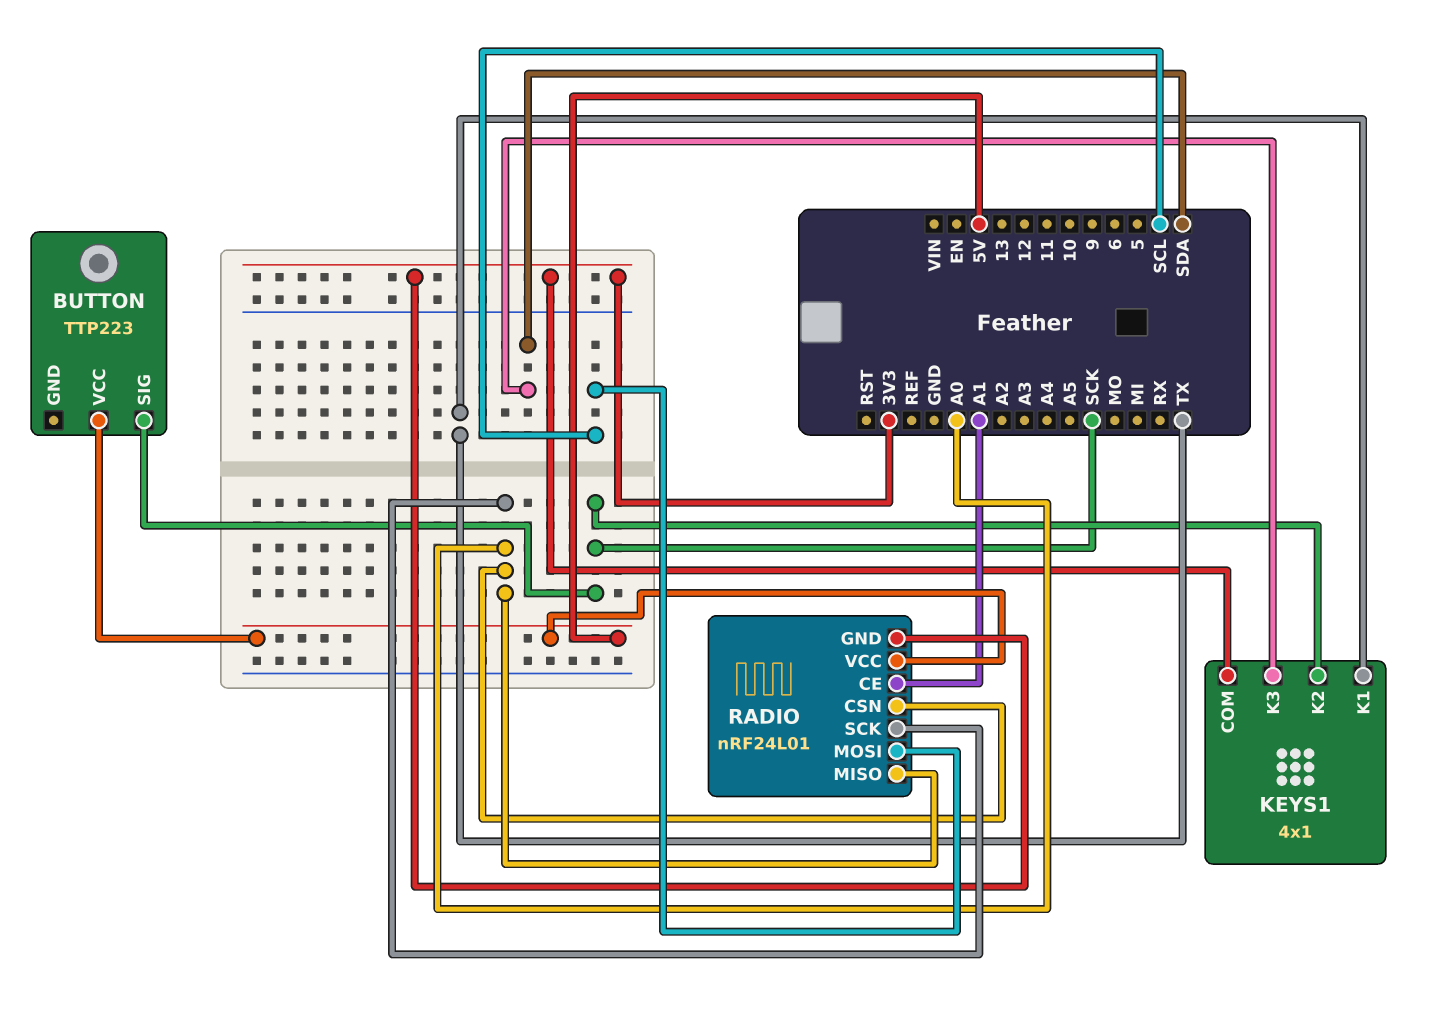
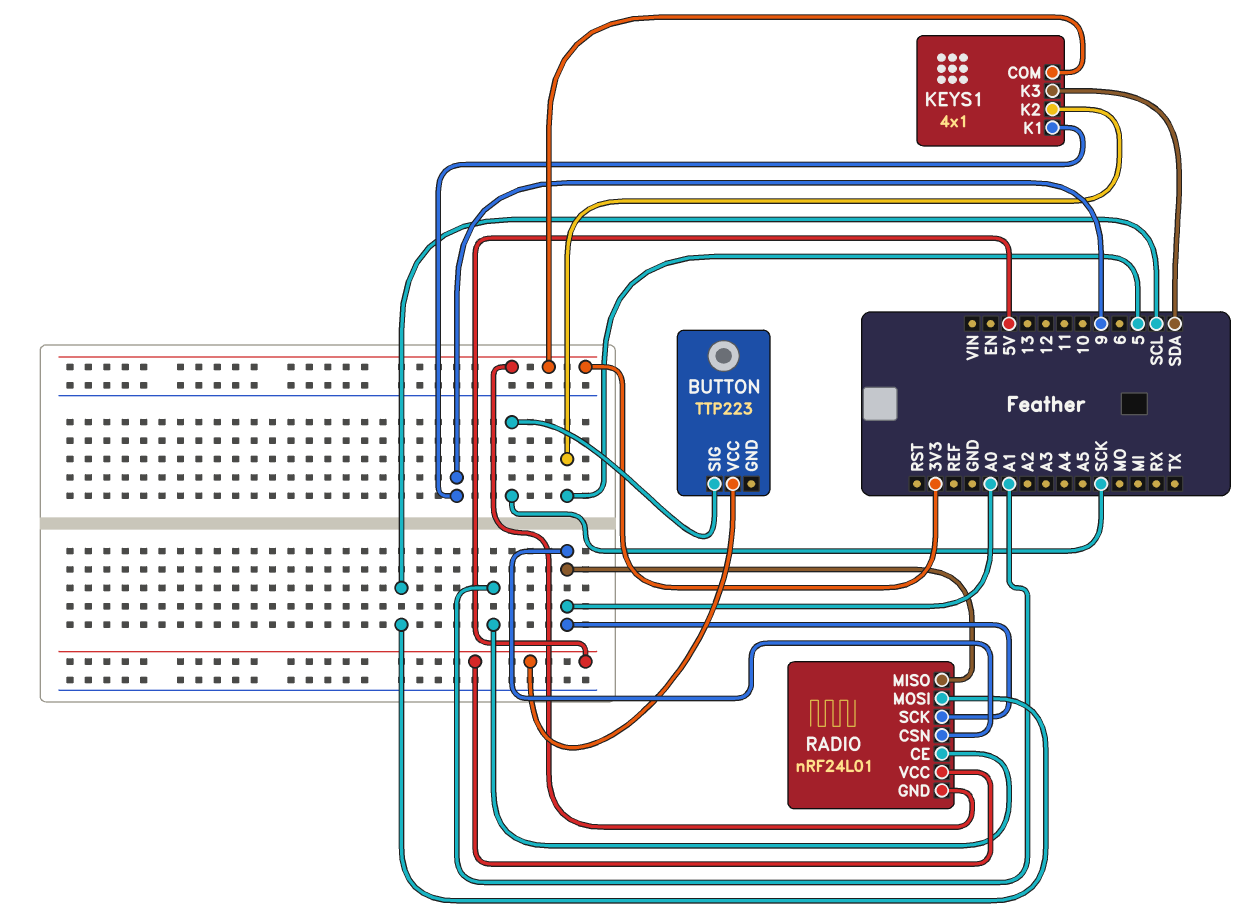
KEYS1 pin K1: TX -> 9
KEYS1 pin K2: SCK -> 5

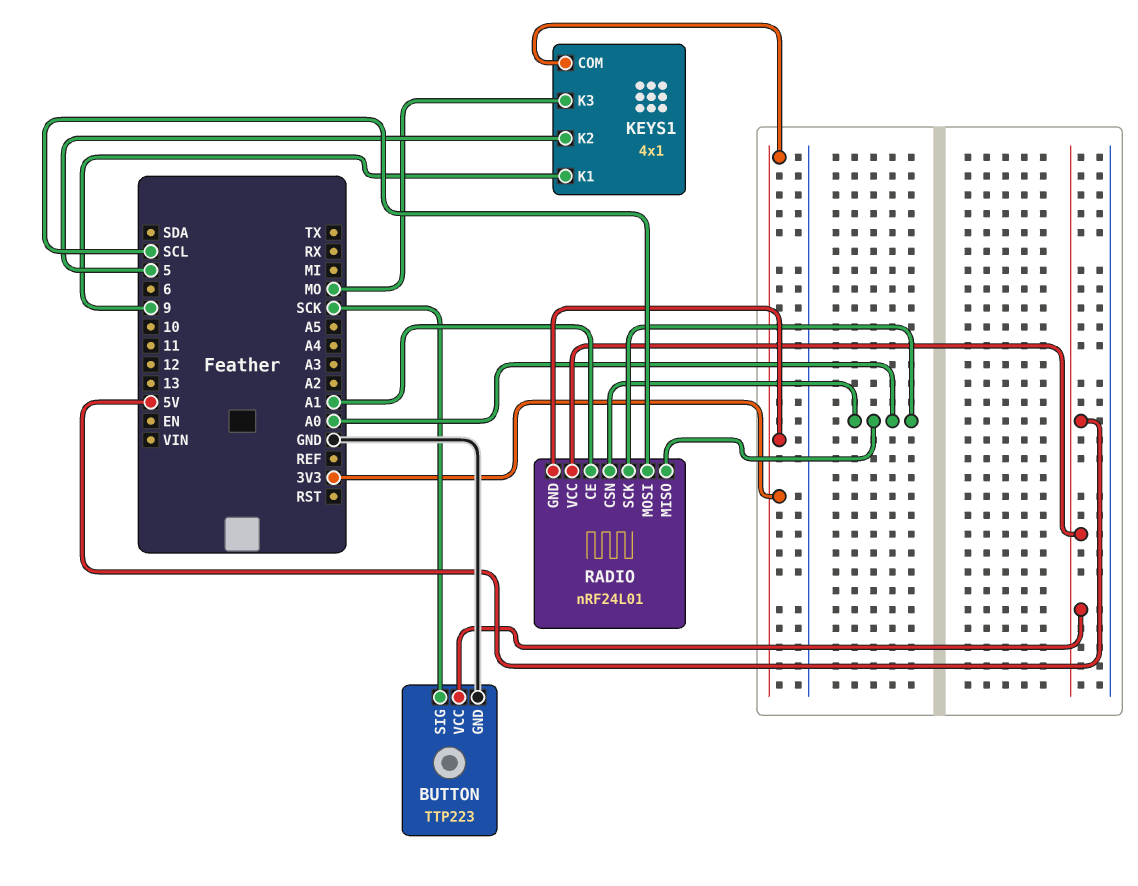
BUTTON pin GND: none -> GND
KEYS1 pin K3: SDA -> MO

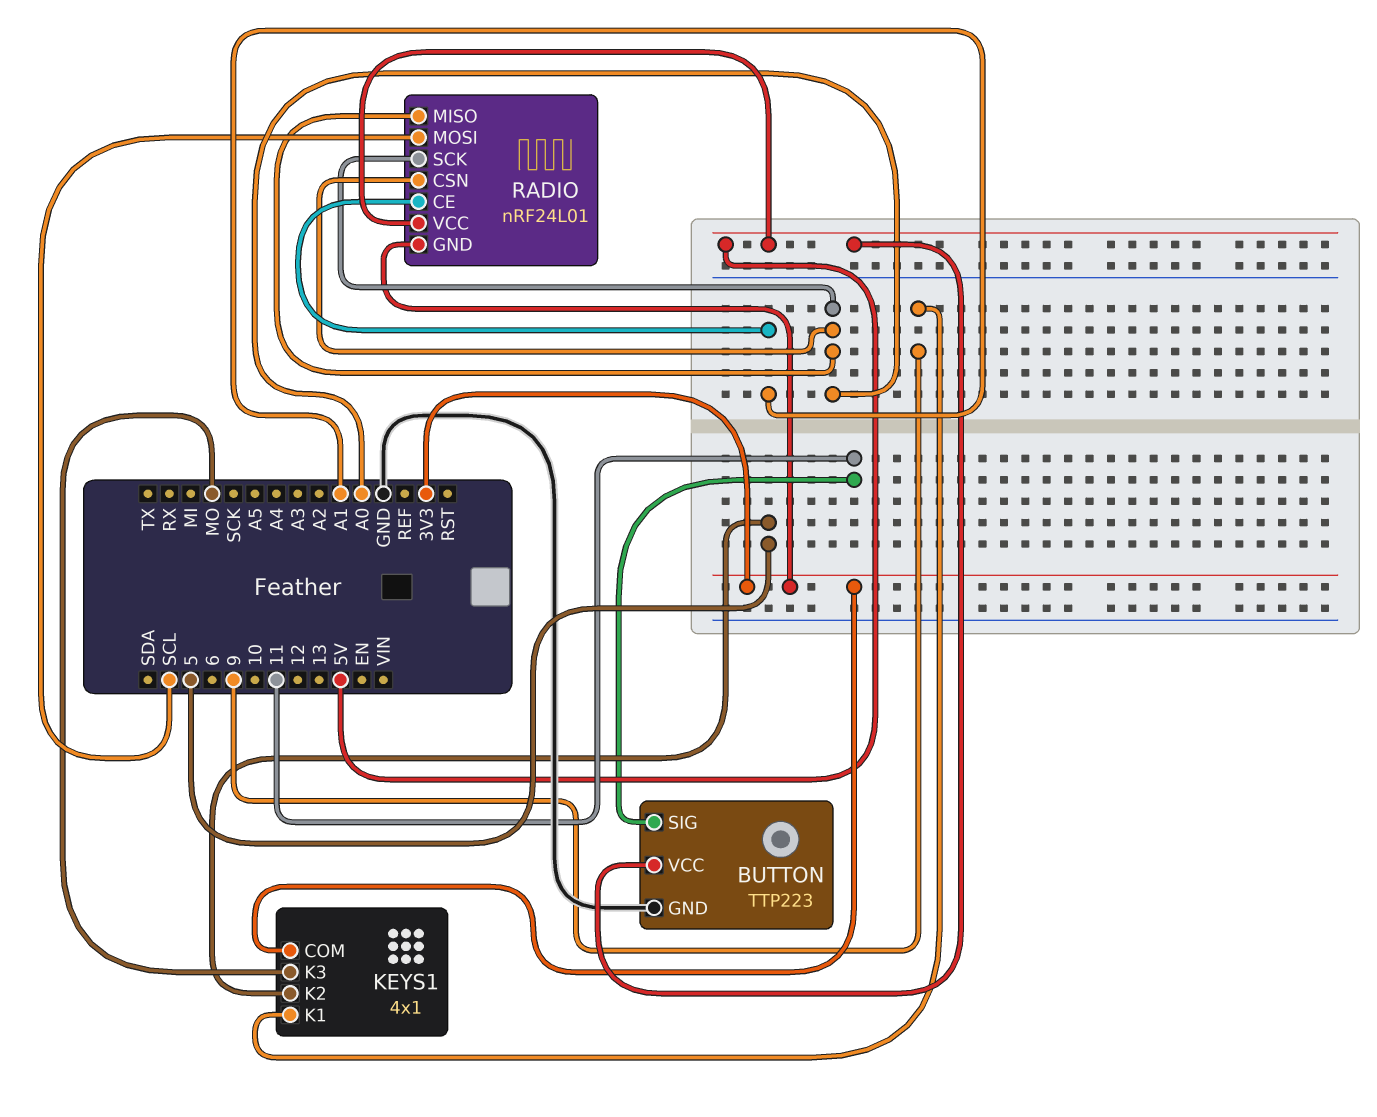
BUTTON pin SIG: SCK -> 11

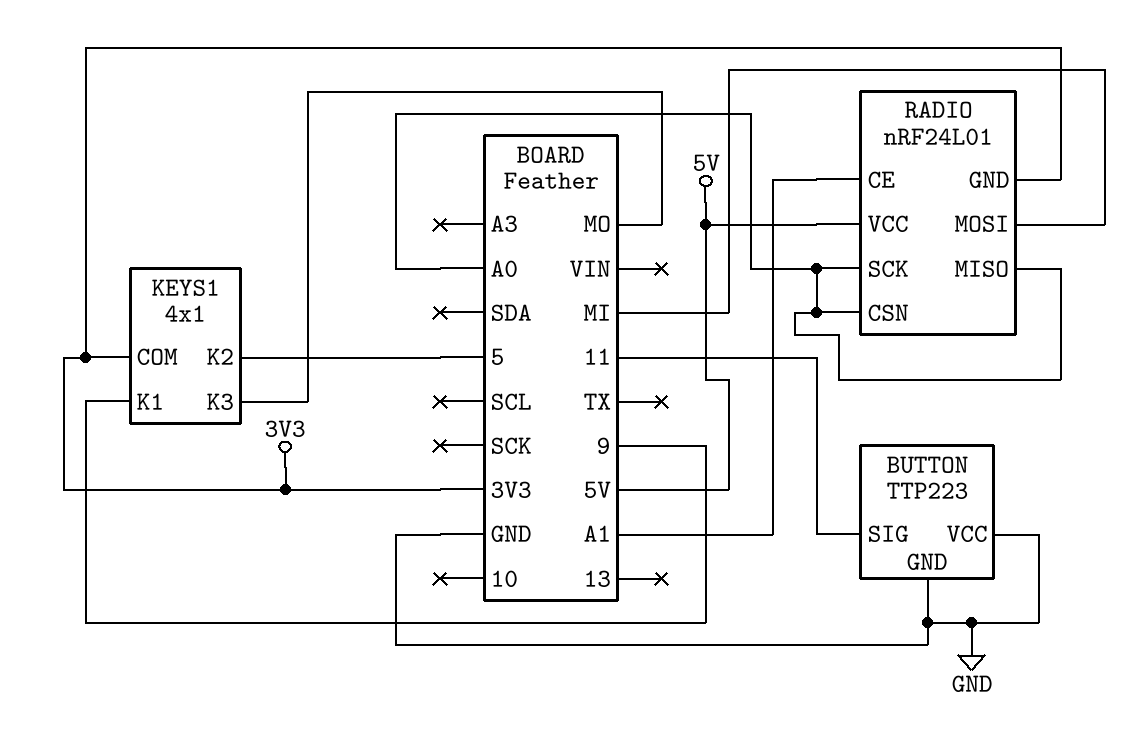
BUTTON pin VCC: 5V -> GND
RADIO pin MOSI: SCL -> MI

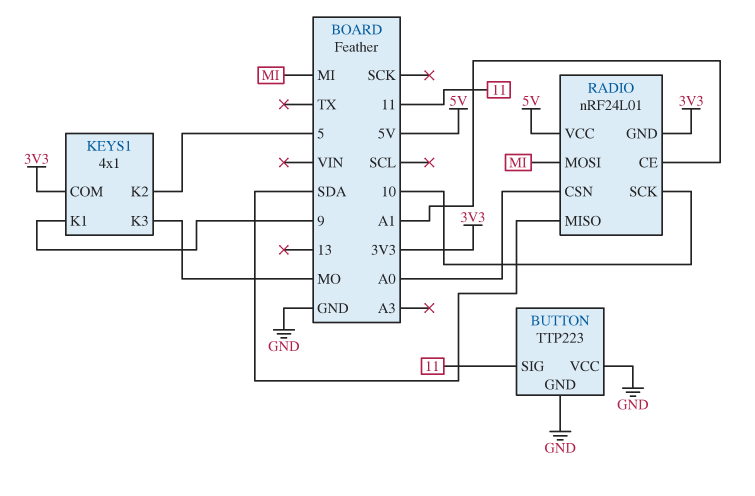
RADIO pin MISO: A0 -> SDA
RADIO pin SCK: A0 -> 10

